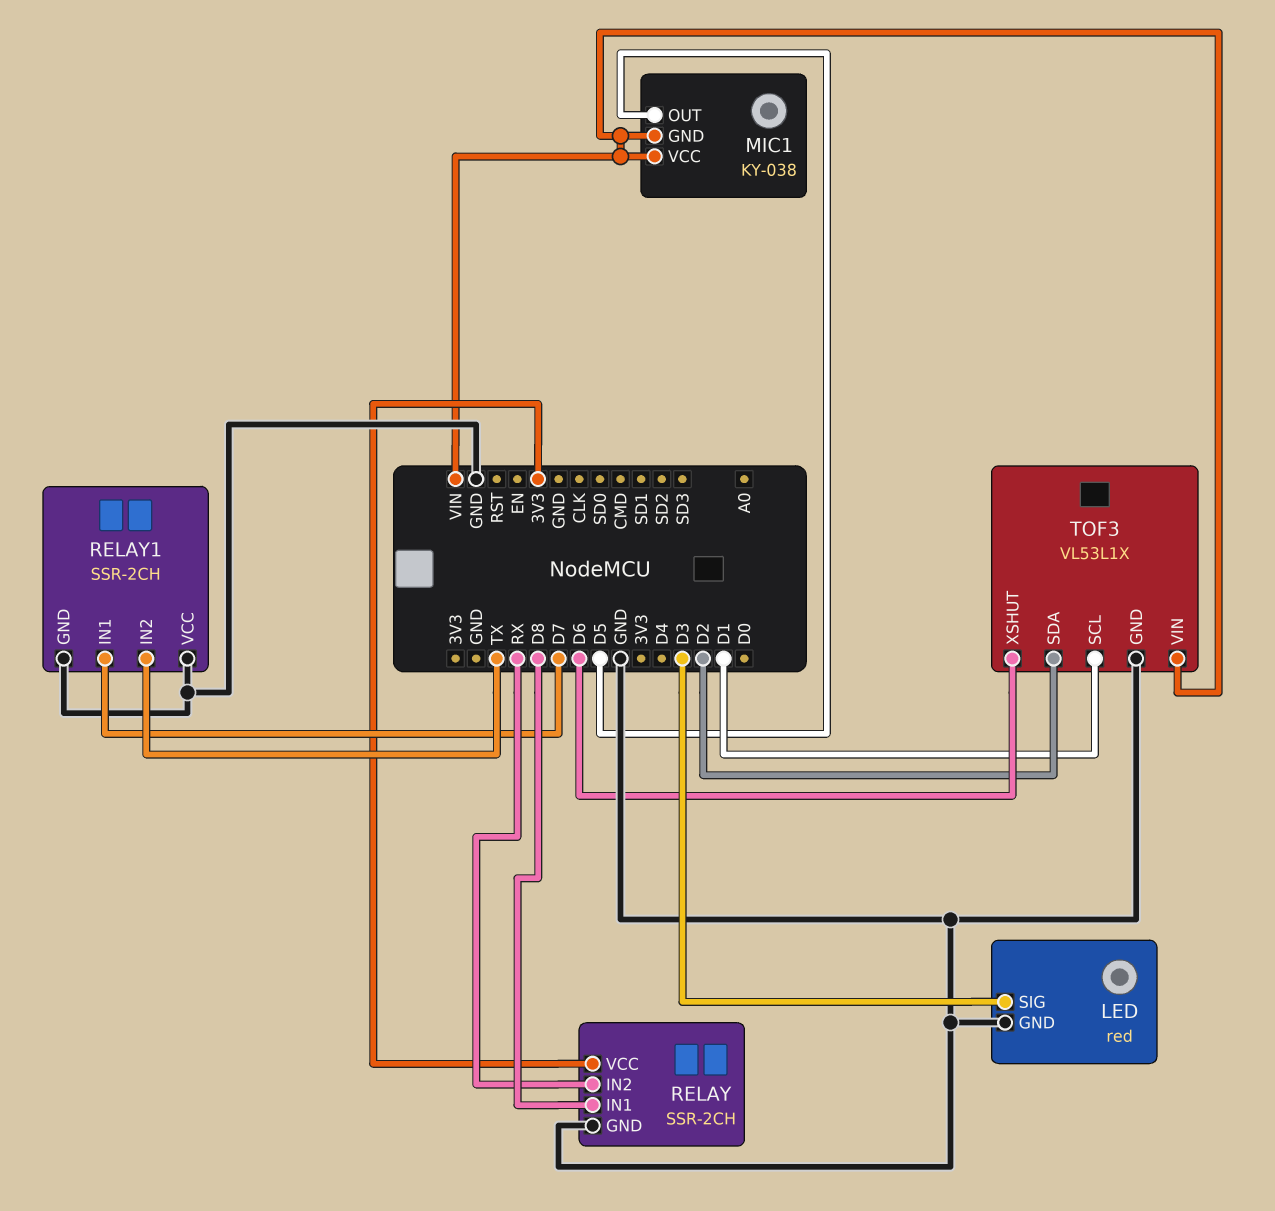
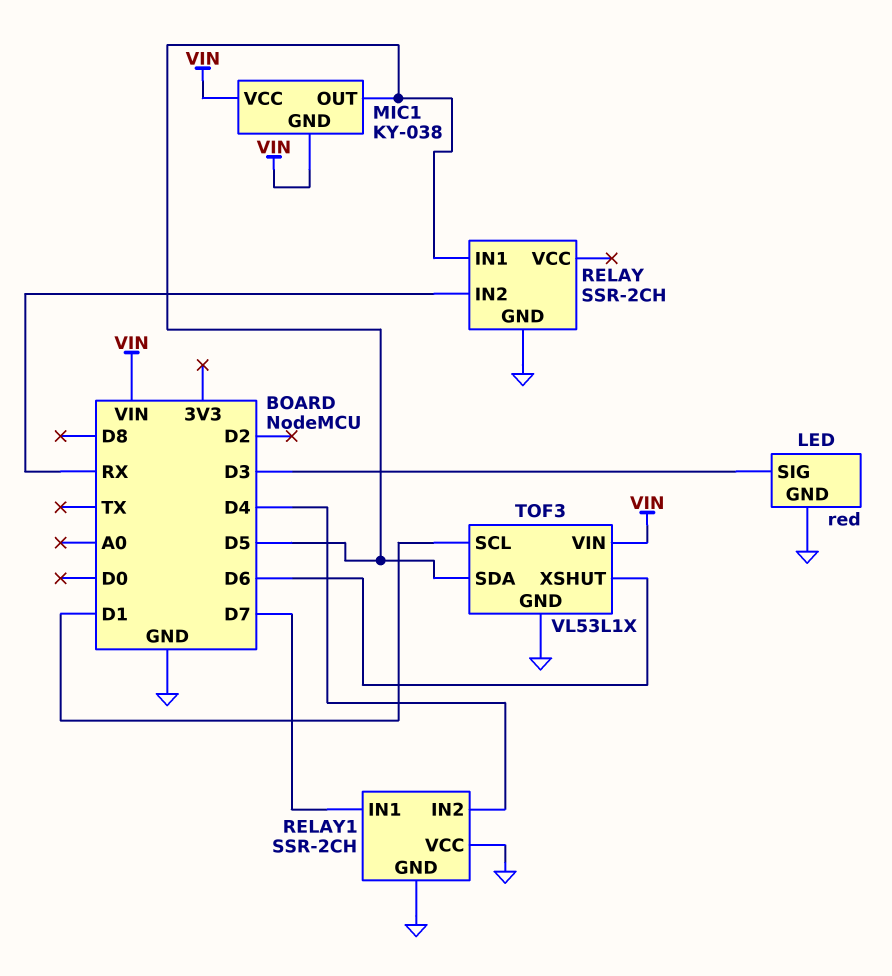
RELAY pin IN1: D8 -> D5
RELAY pin VCC: 3V3 -> none
RELAY1 pin IN2: TX -> D4
TOF3 pin SDA: D2 -> D5

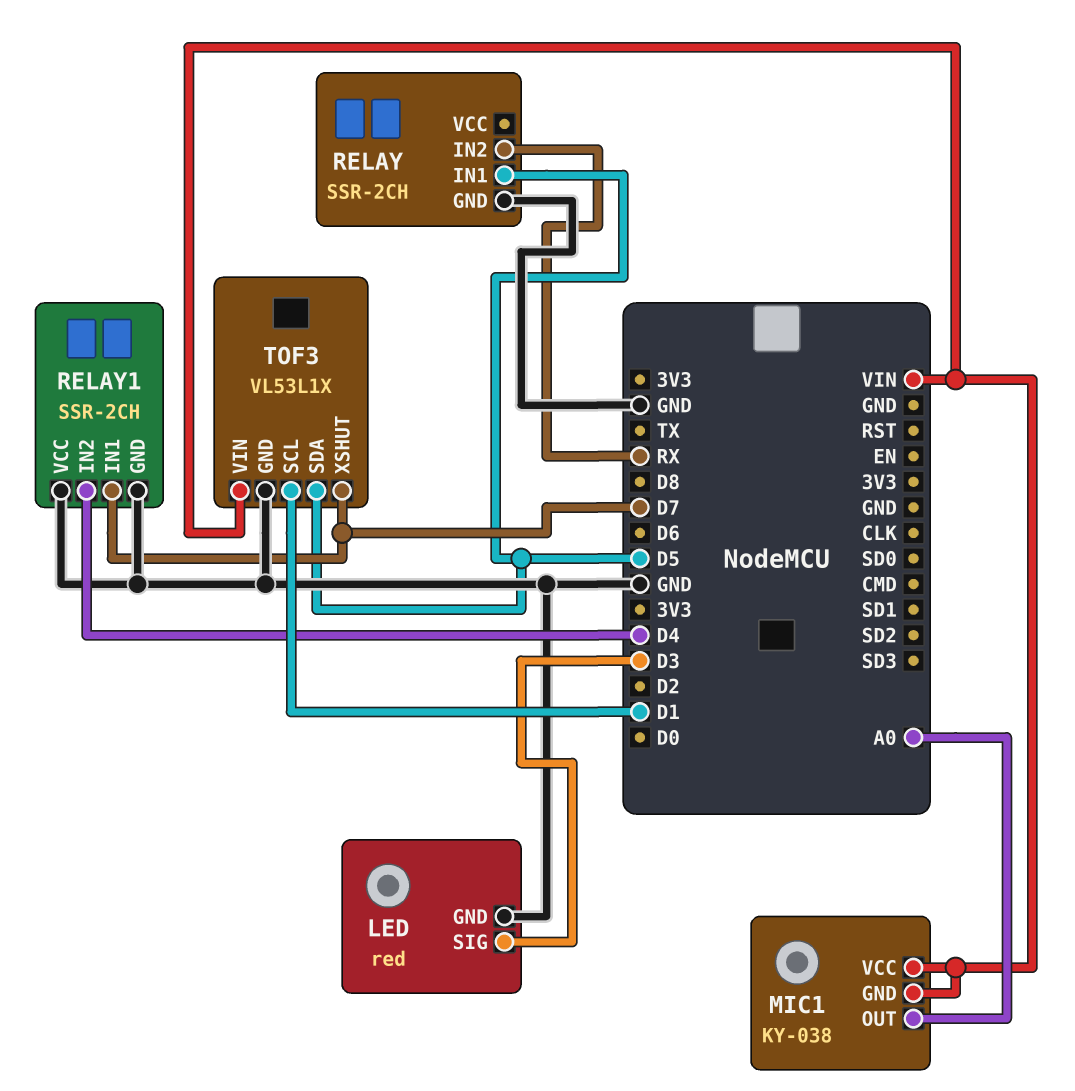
MIC1 pin OUT: D5 -> A0
TOF3 pin XSHUT: D6 -> D7

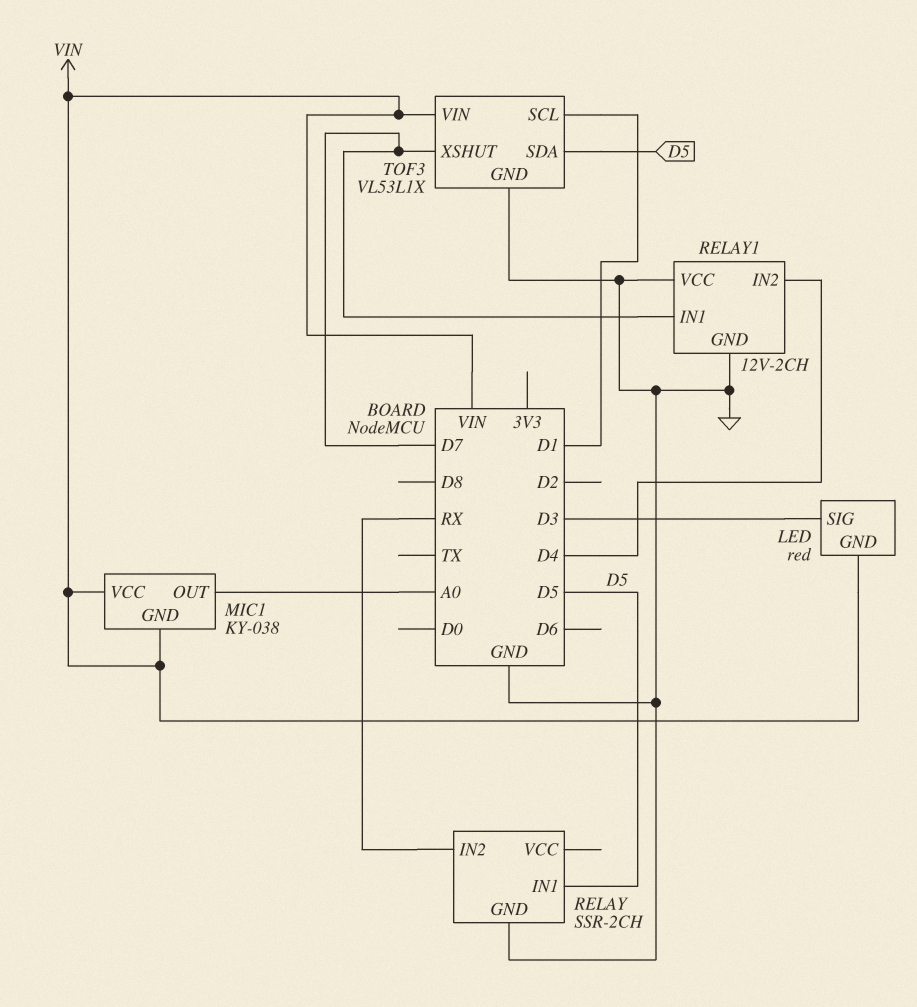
LED pin GND: GND -> VIN
RELAY1: SSR-2CH -> 12V-2CH

